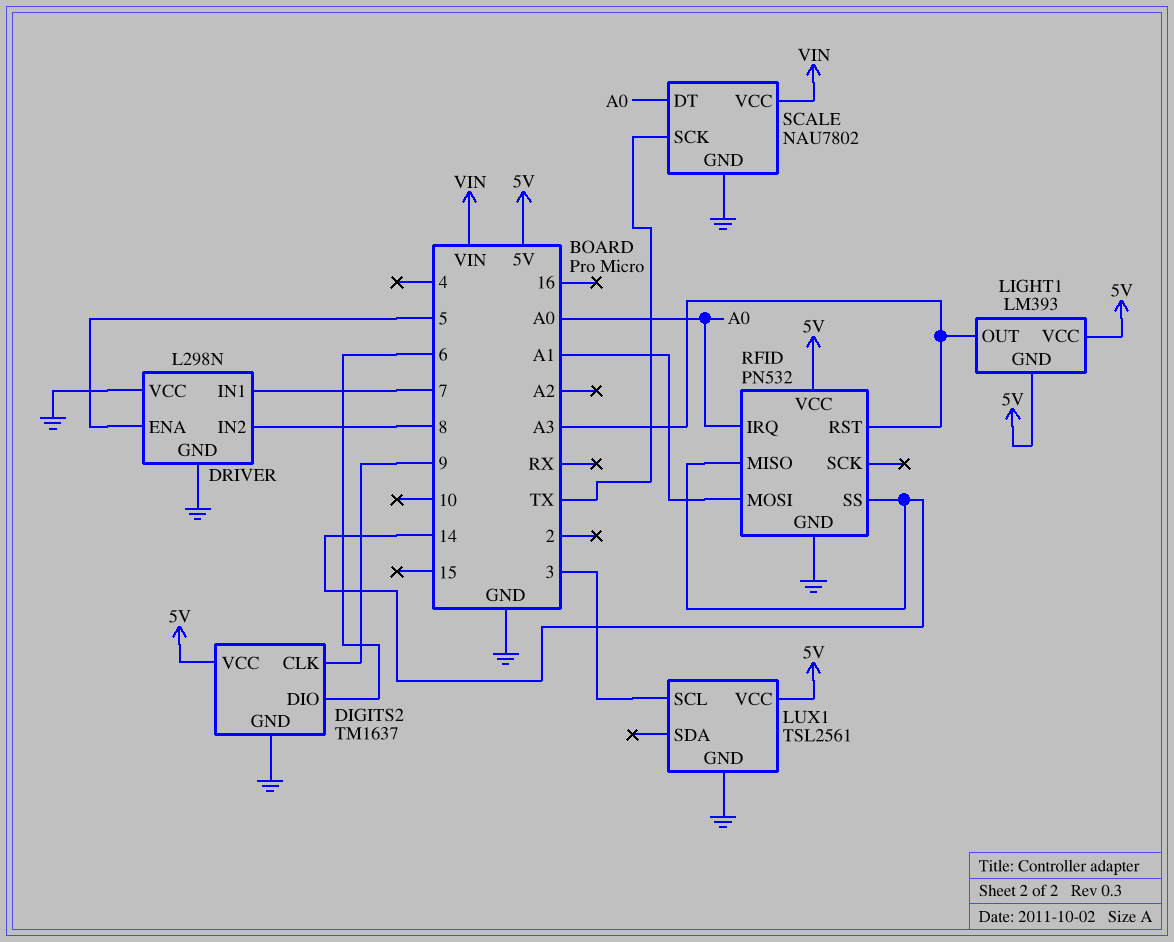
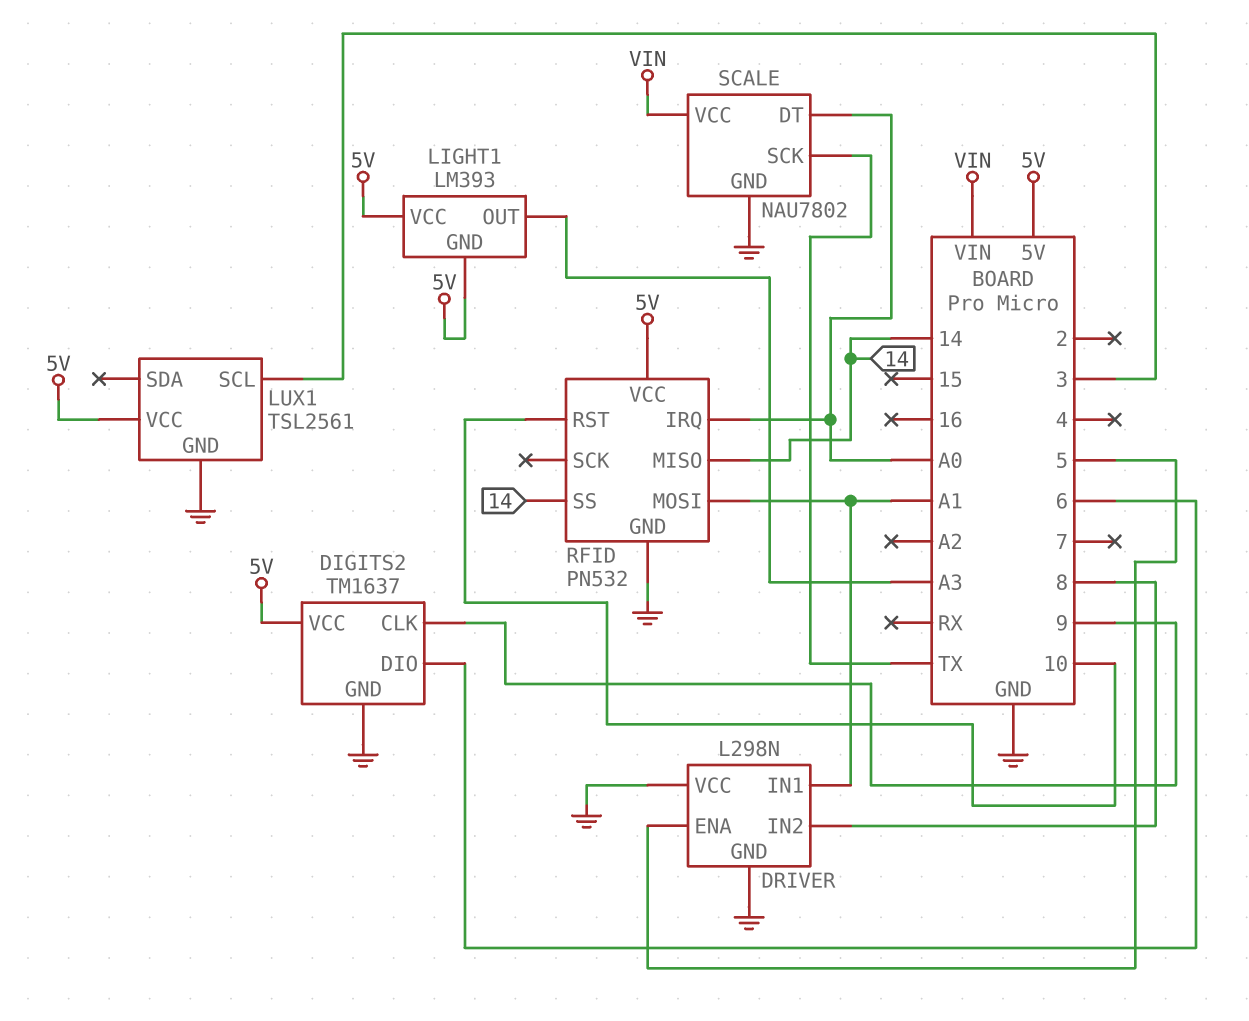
DRIVER pin IN1: 7 -> A1
RFID pin RST: A3 -> 10

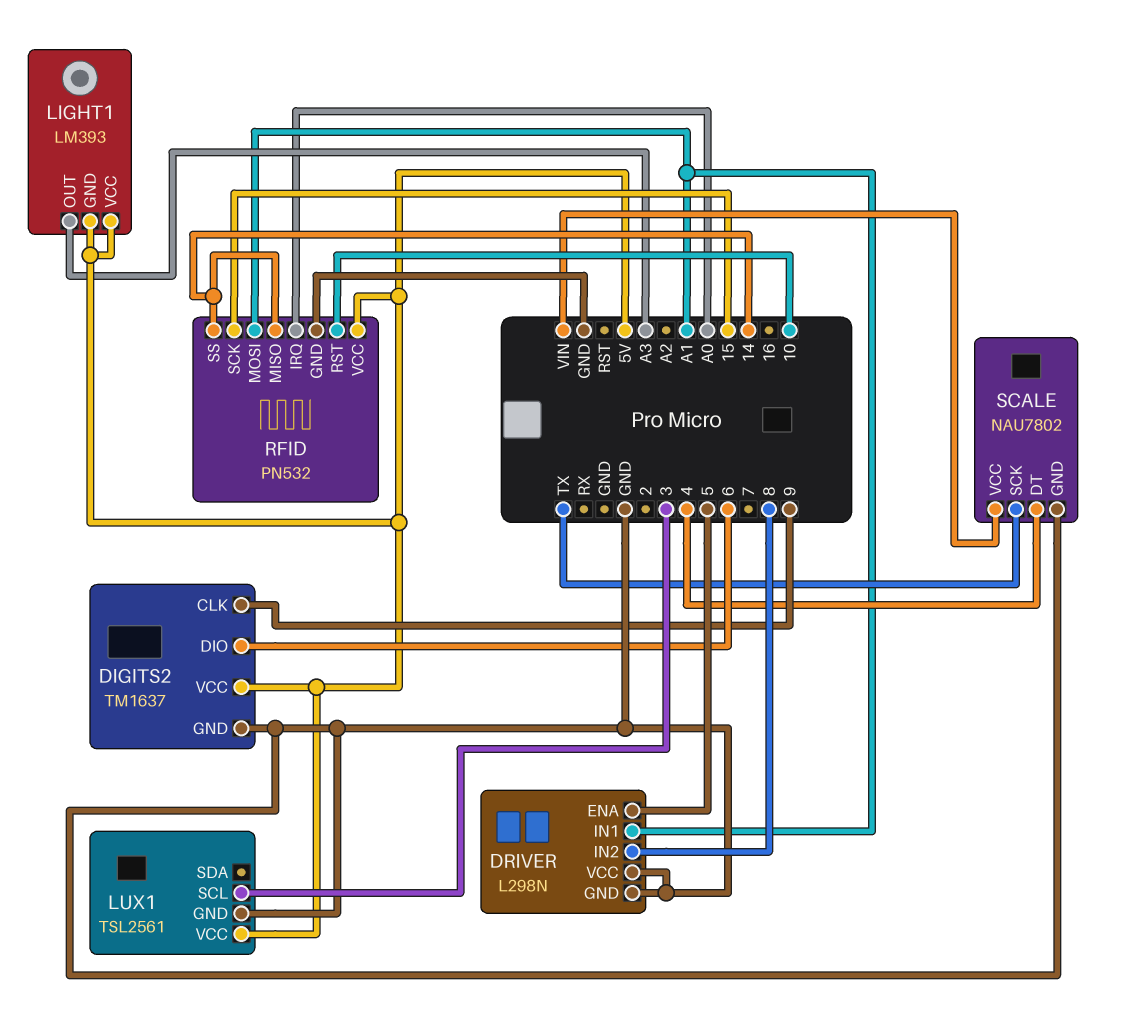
RFID pin SCK: none -> 15
SCALE pin DT: A0 -> 4

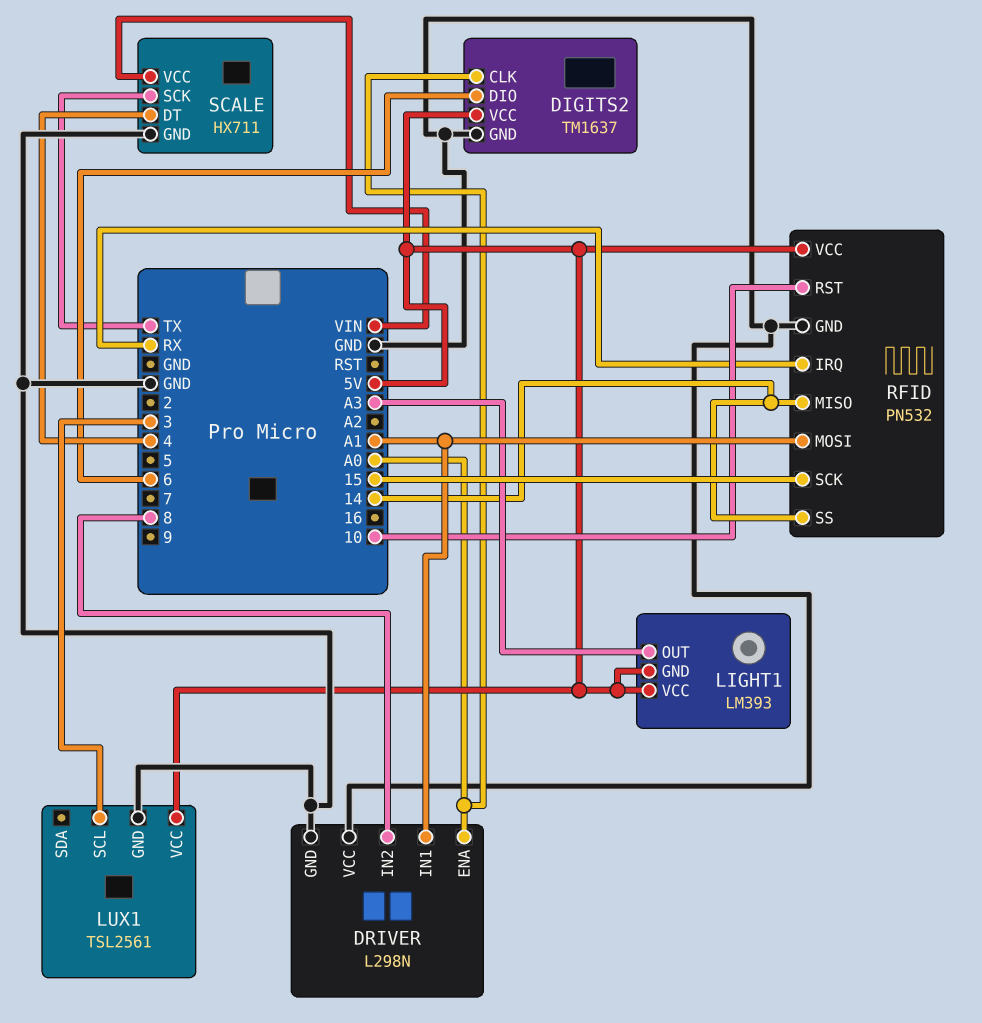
DIGITS2 pin CLK: 9 -> A0
DRIVER pin ENA: 5 -> A0
RFID pin IRQ: A0 -> RX
SCALE: NAU7802 -> HX711

